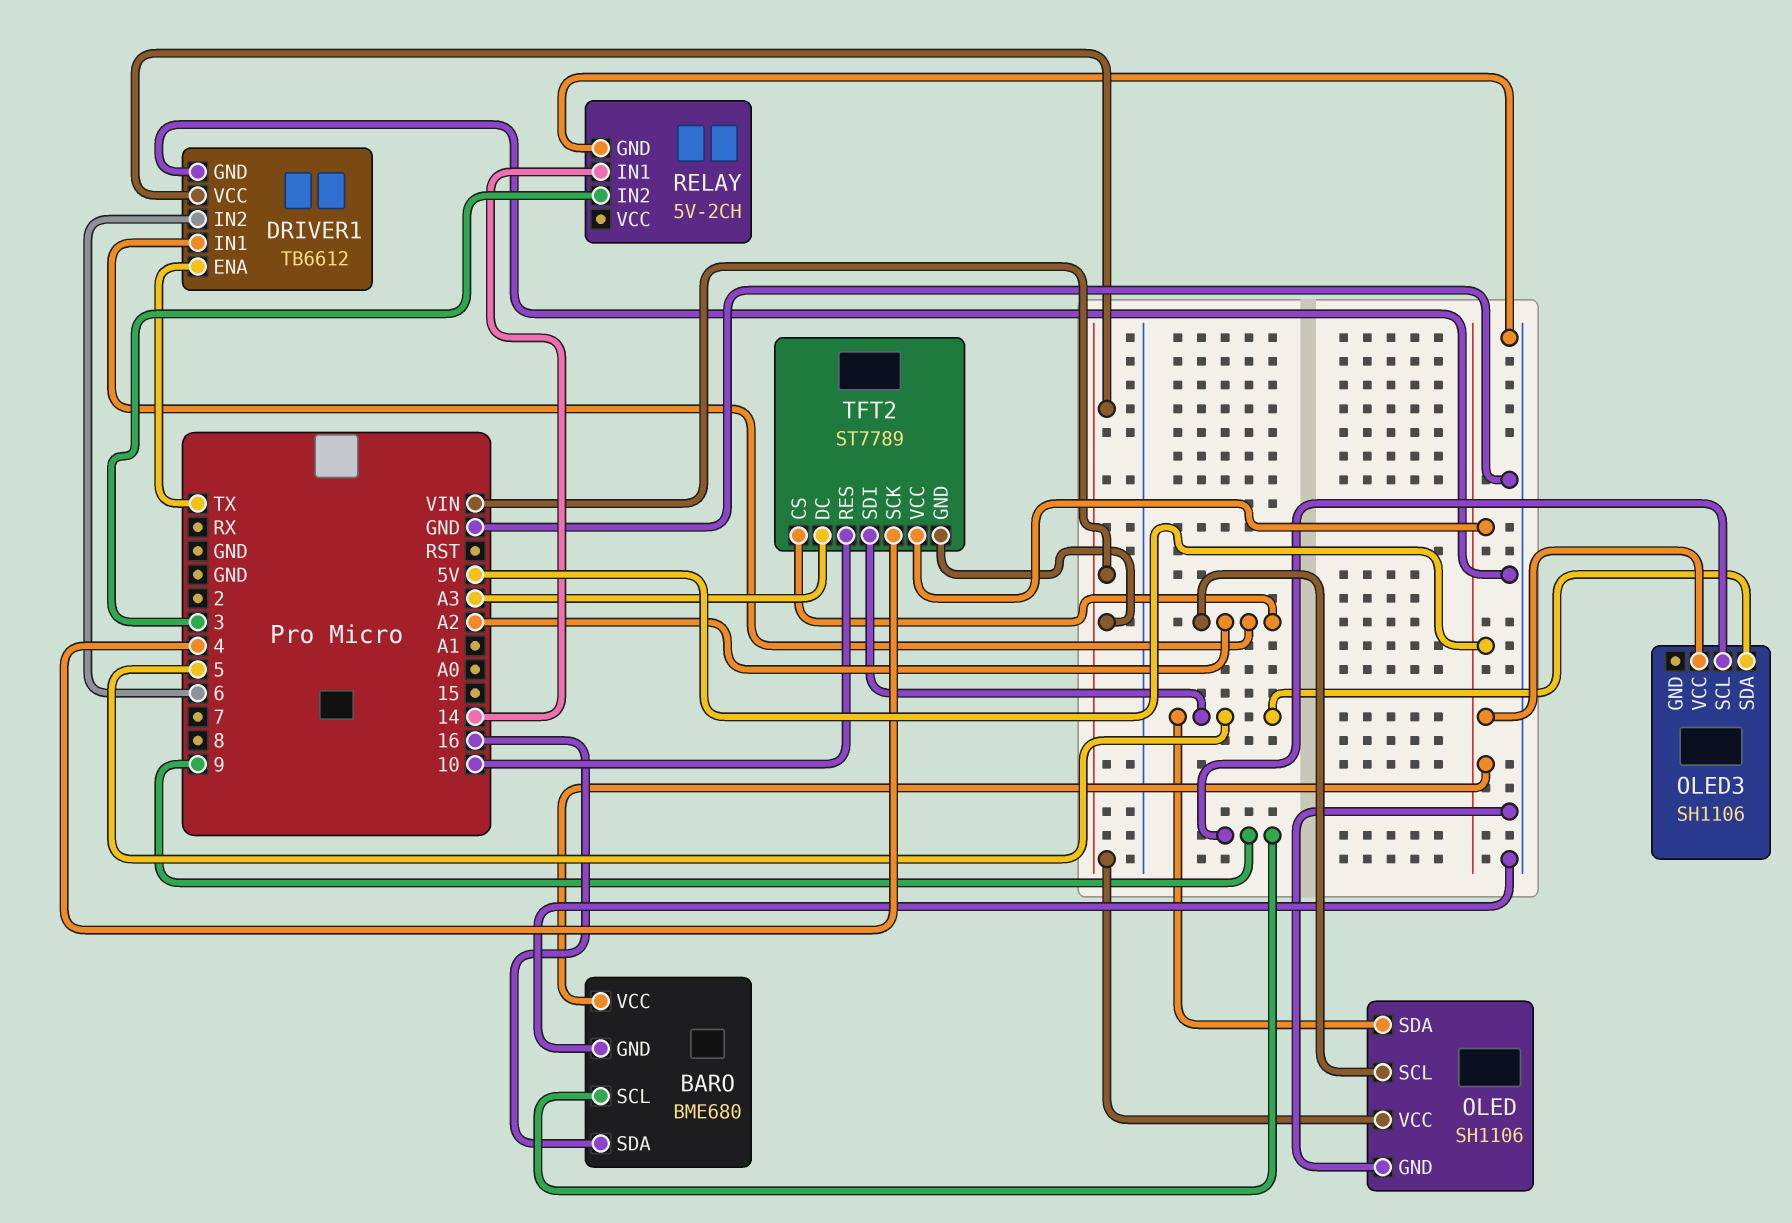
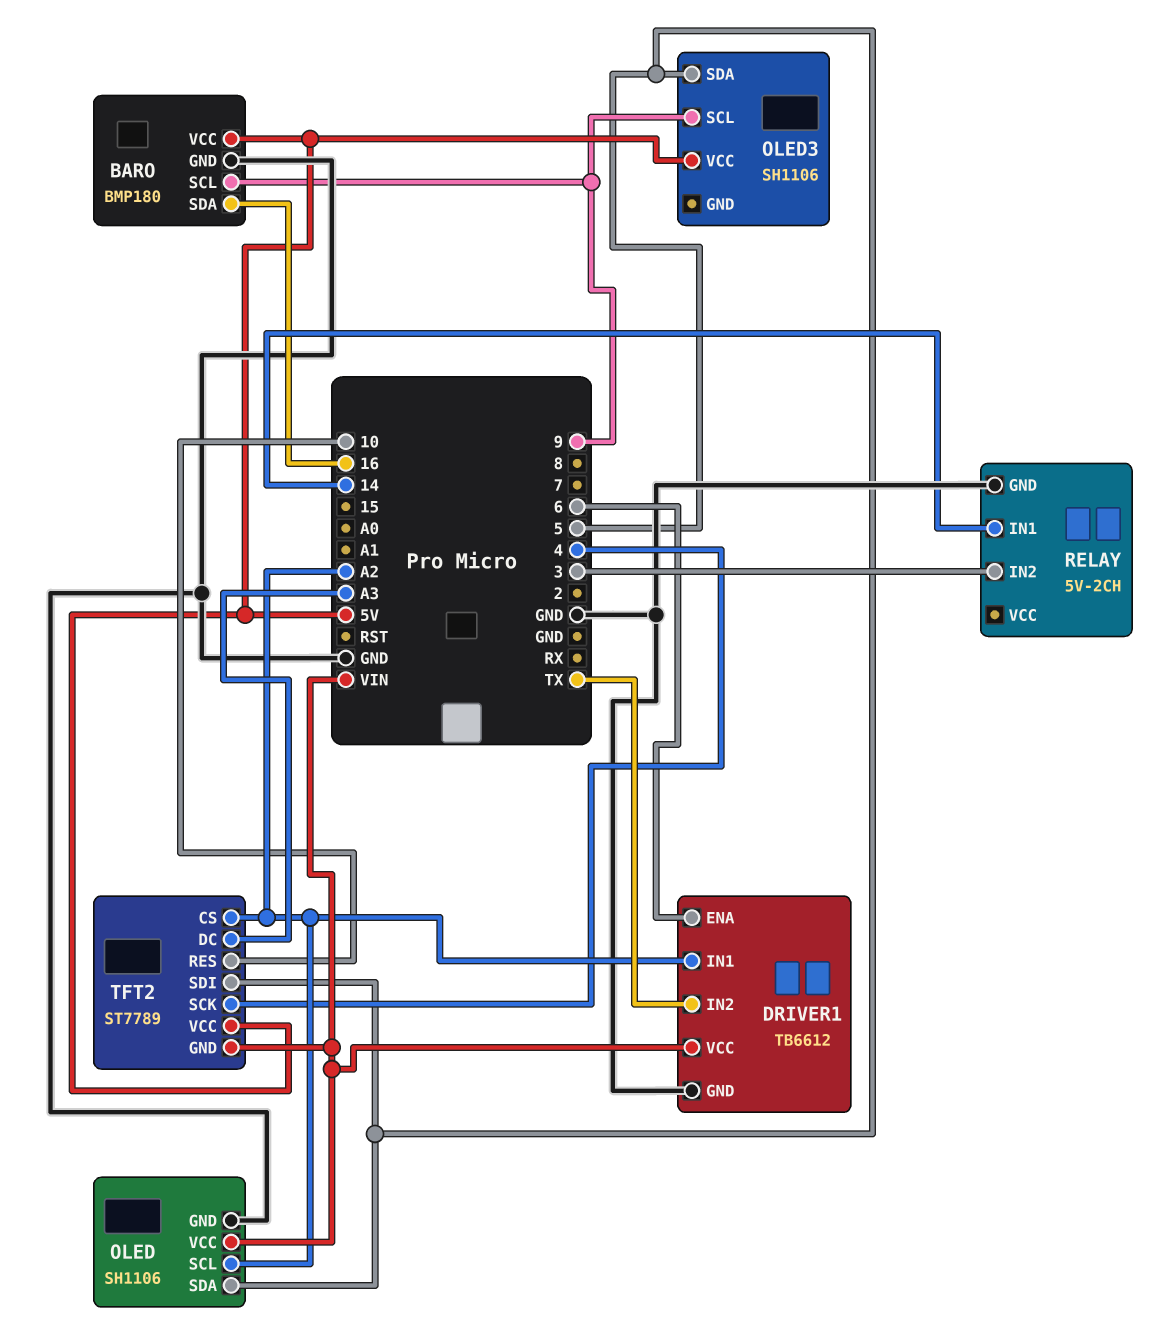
BARO: BME680 -> BMP180
DRIVER1 pin ENA: TX -> 6
DRIVER1 pin IN2: 6 -> TX

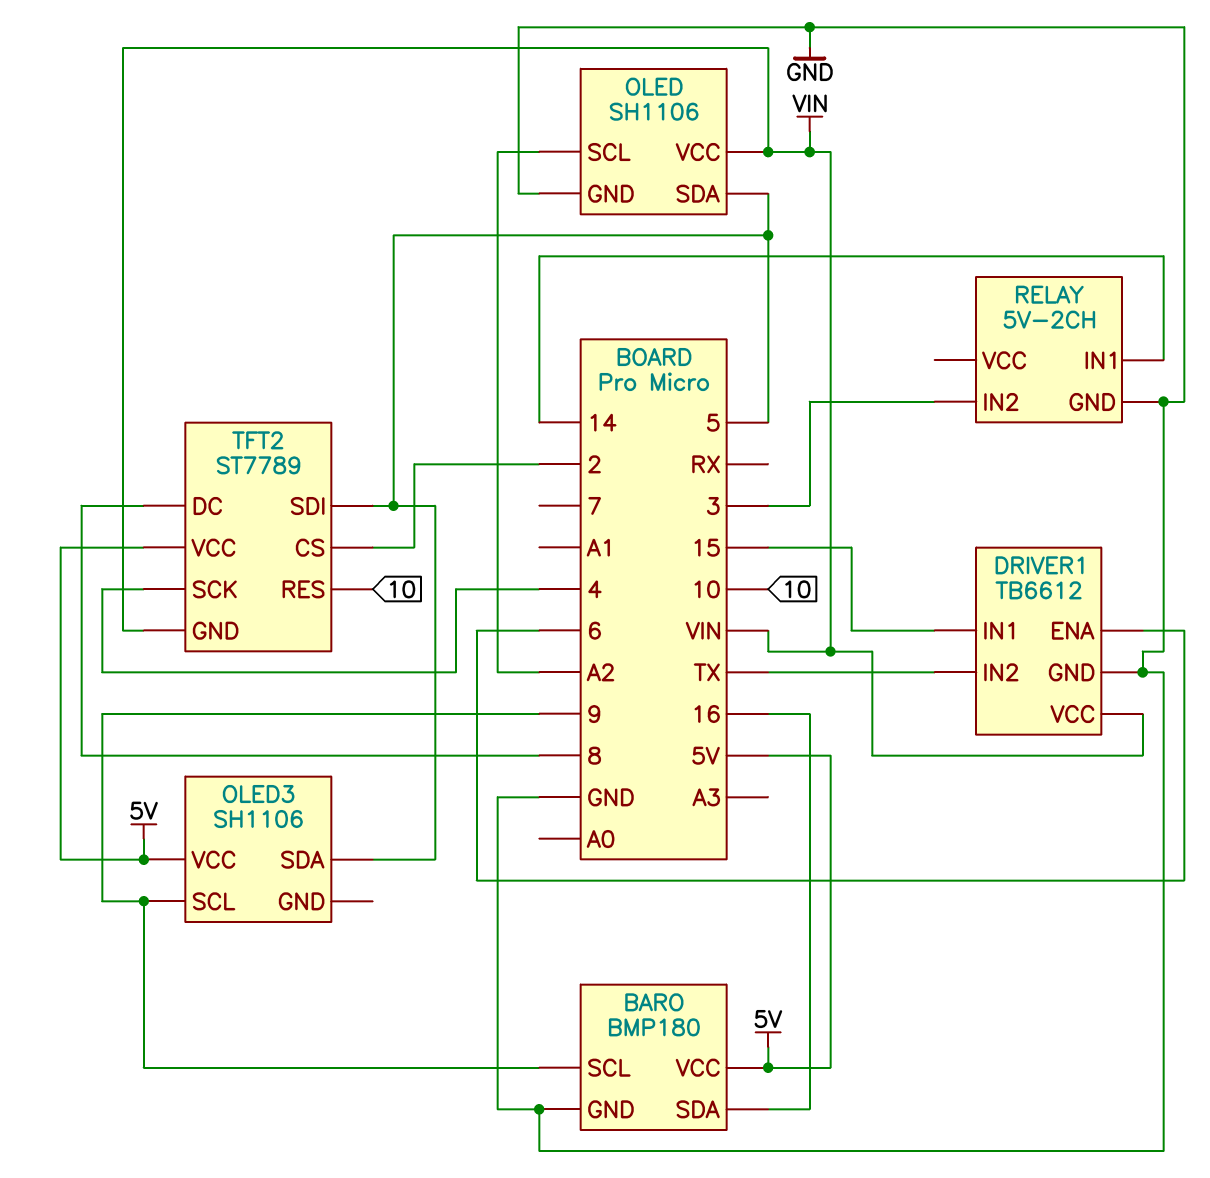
DRIVER1 pin IN1: A2 -> 15
TFT2 pin CS: A2 -> 2
TFT2 pin DC: A3 -> 8

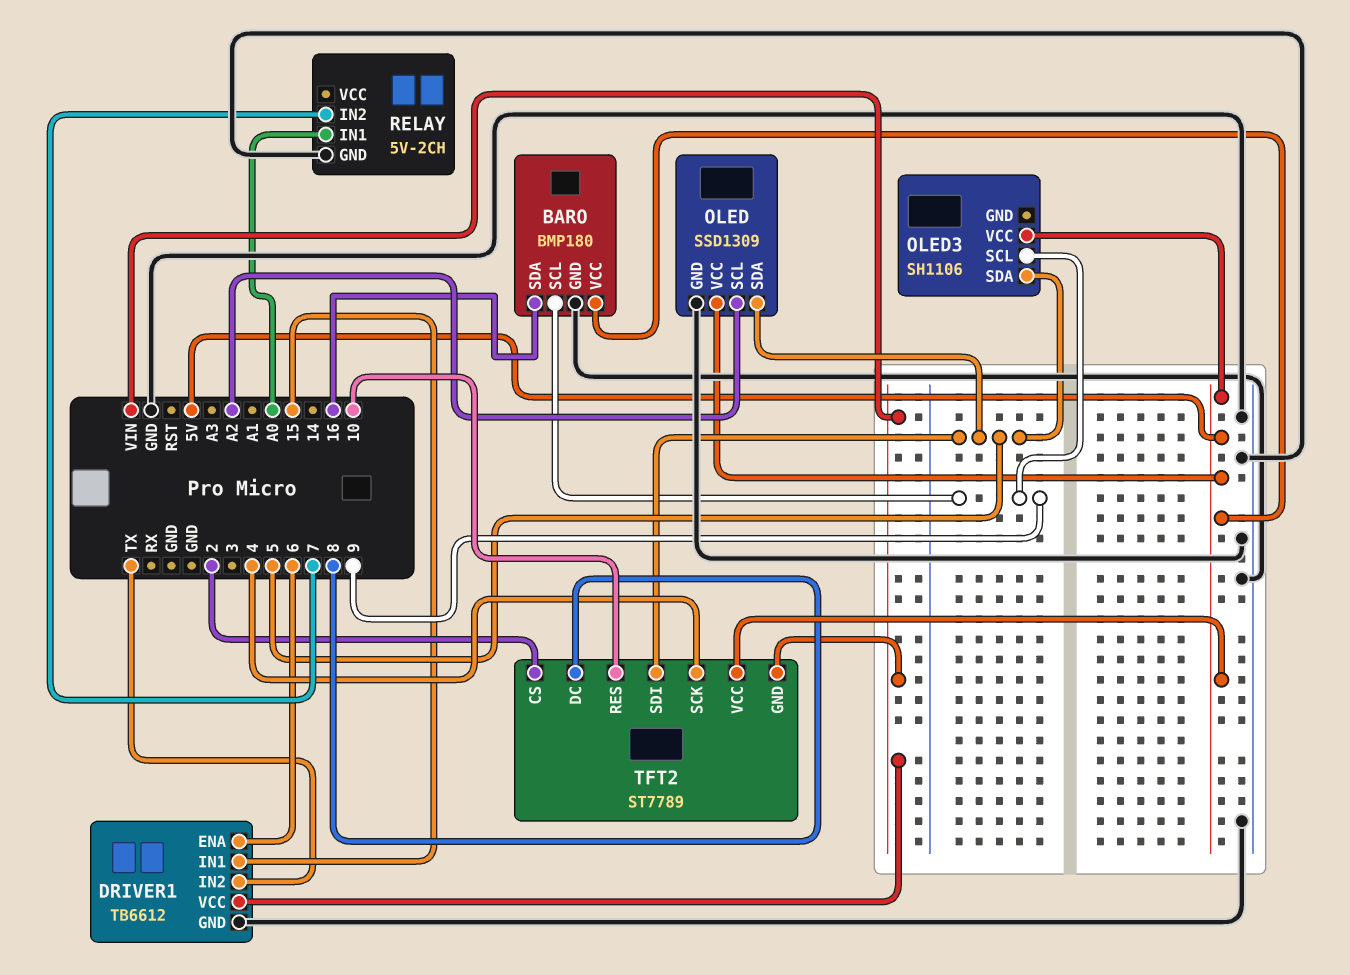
OLED: SH1106 -> SSD1309
OLED pin VCC: VIN -> 5V
RELAY pin IN1: 14 -> A0
RELAY pin IN2: 3 -> 7

